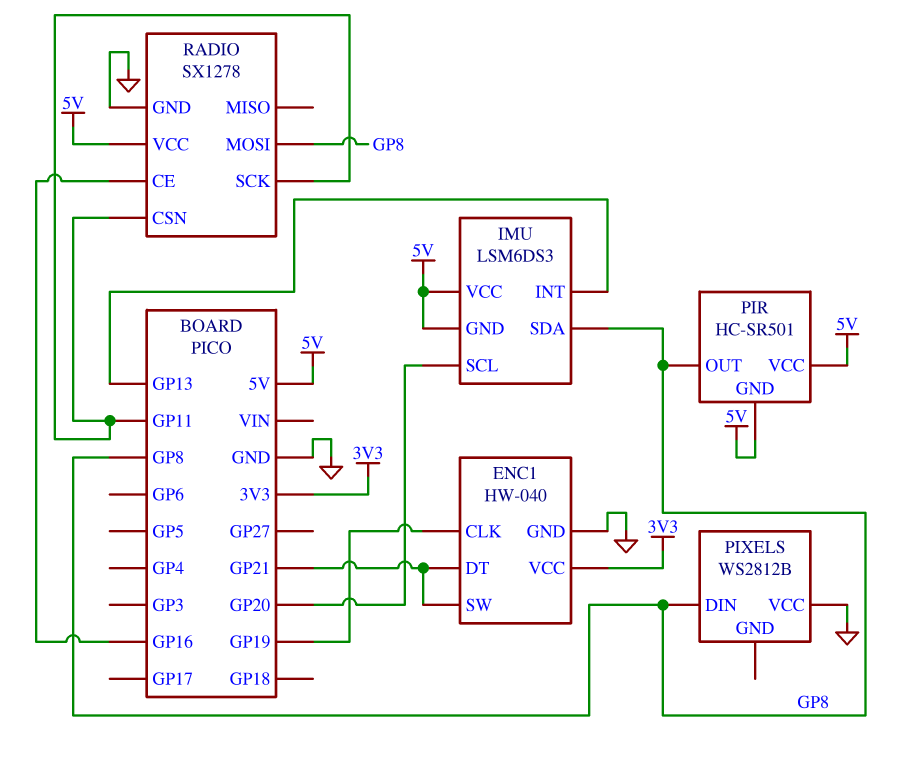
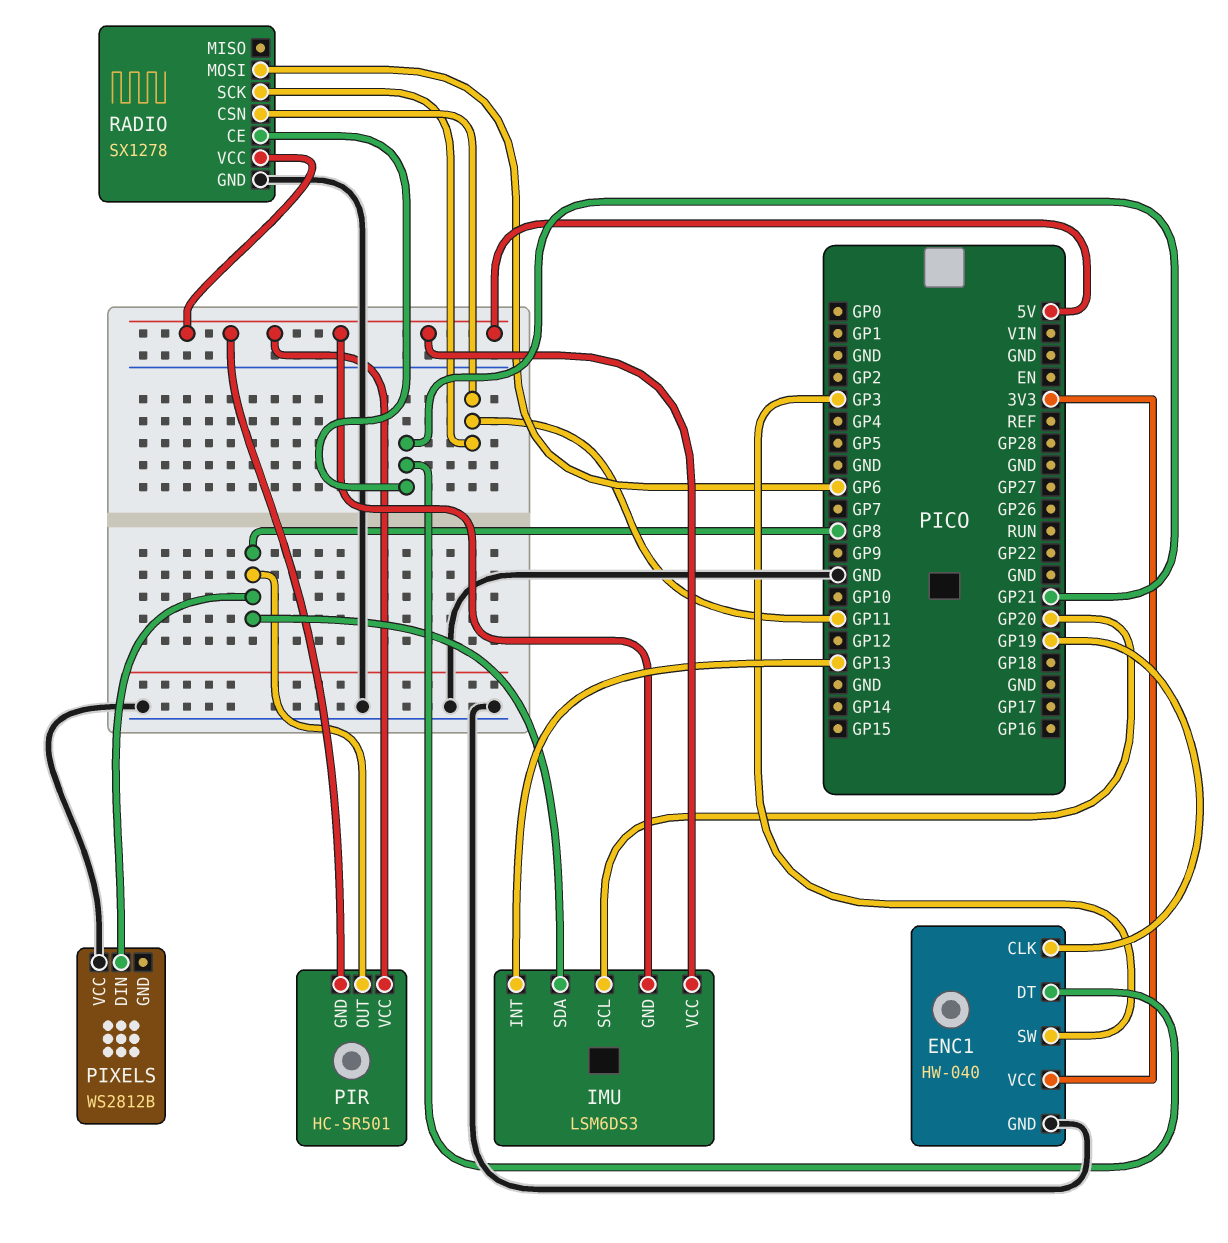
ENC1 pin SW: GP21 -> GP3
RADIO pin CE: GP16 -> GP21
RADIO pin MOSI: GP8 -> GP6

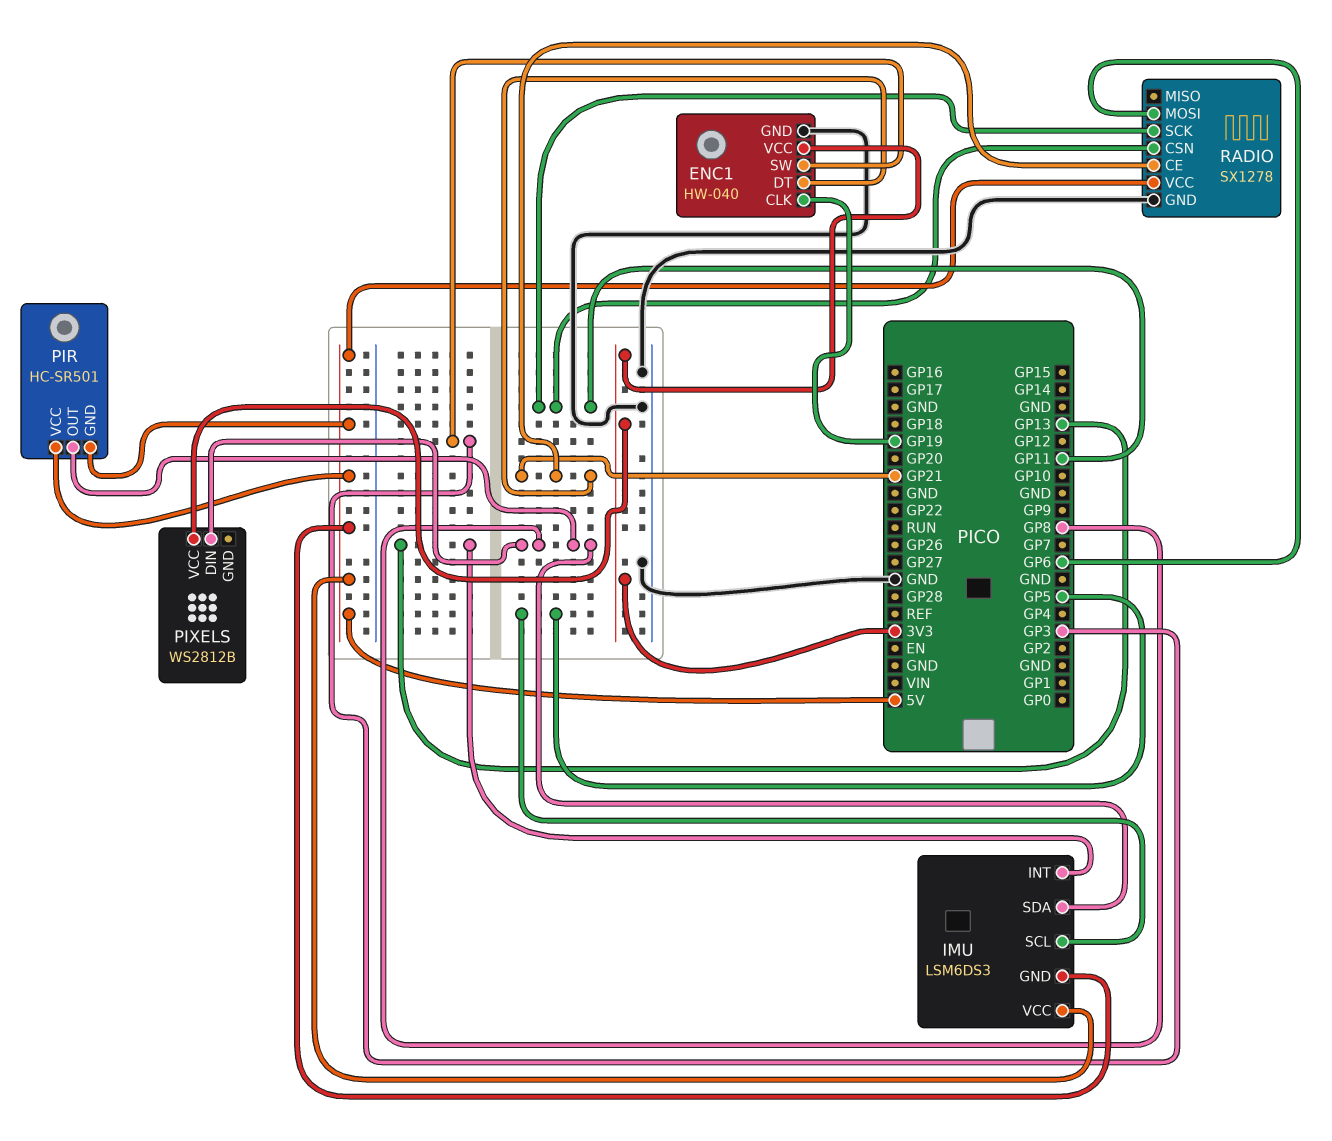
IMU pin SCL: GP20 -> GP5
PIXELS pin VCC: GND -> 3V3

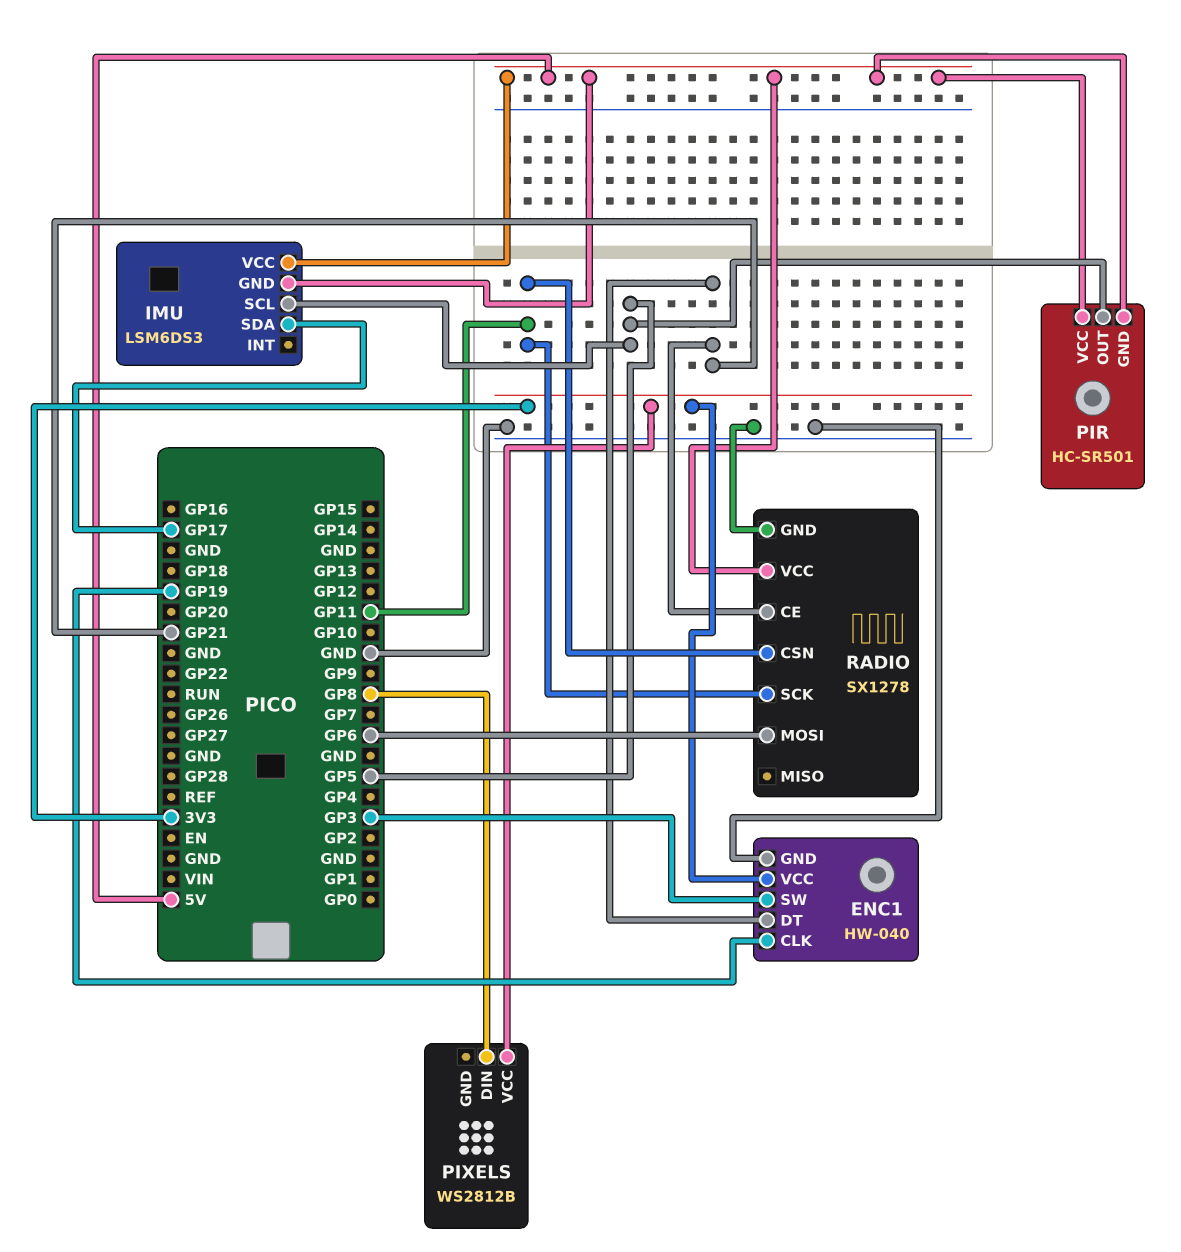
IMU pin INT: GP13 -> none
IMU pin SDA: GP8 -> GP17
PIR pin OUT: GP8 -> GP5

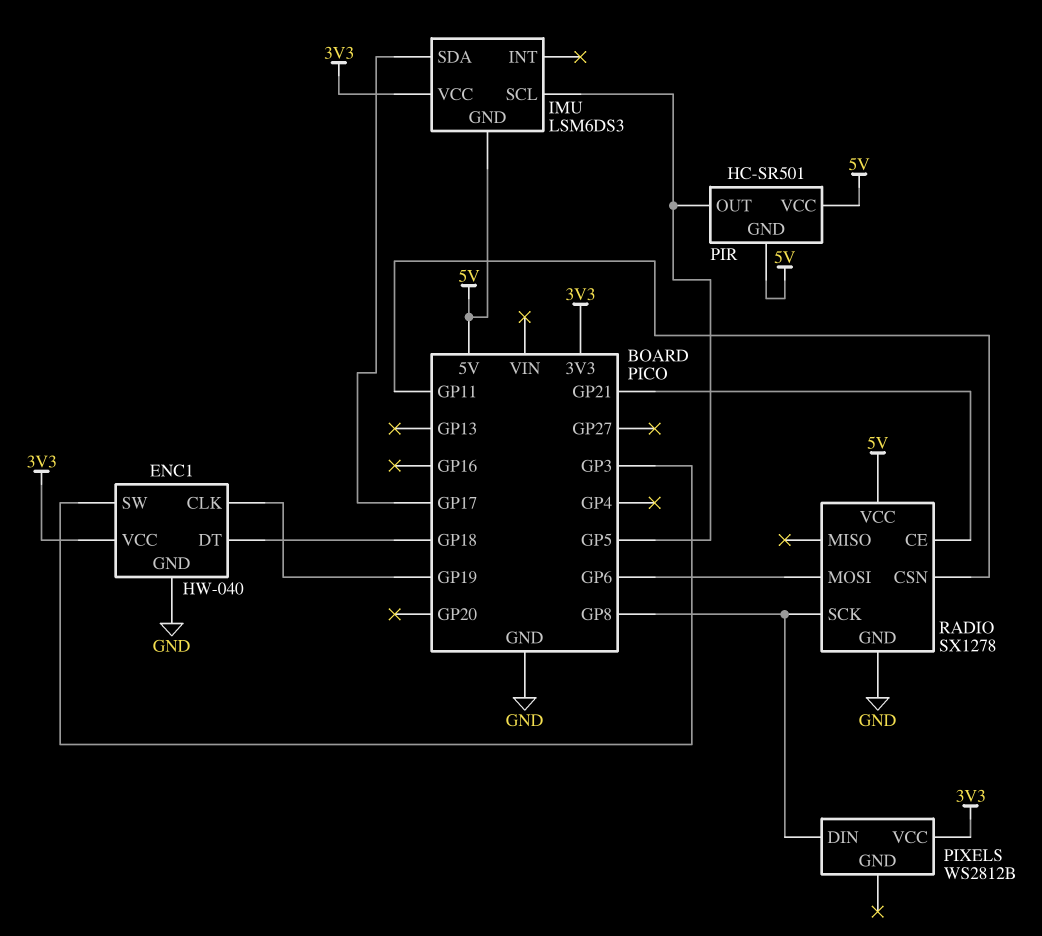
ENC1 pin DT: GP21 -> GP18
IMU pin VCC: 5V -> 3V3
RADIO pin SCK: GP11 -> GP8

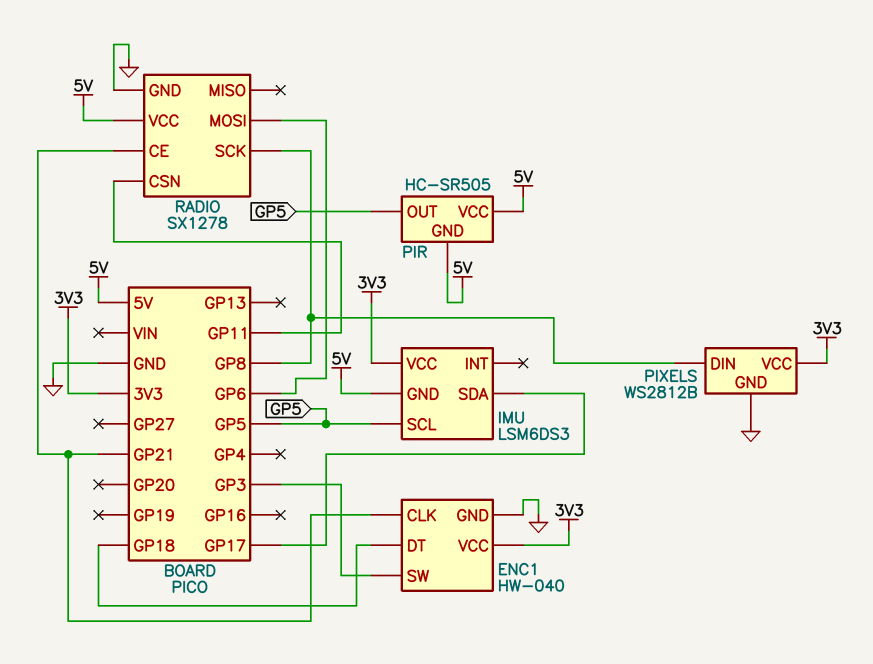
ENC1 pin CLK: GP19 -> GP21
PIR: HC-SR501 -> HC-SR505
PIXELS pin GND: none -> GND

